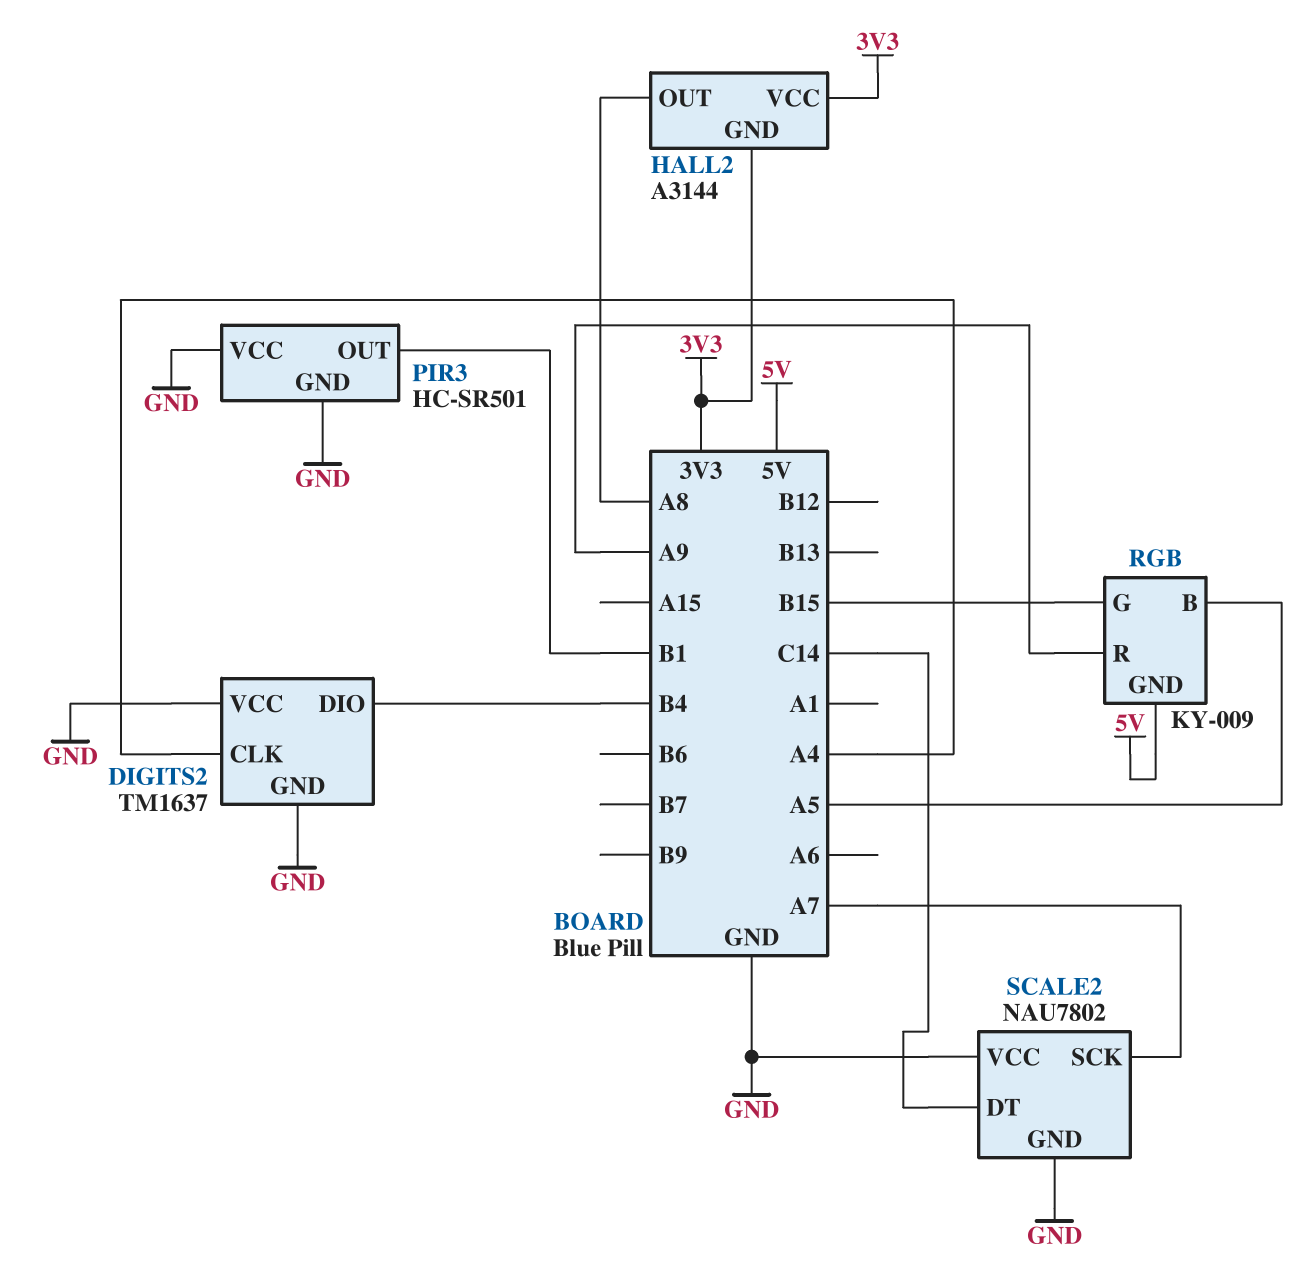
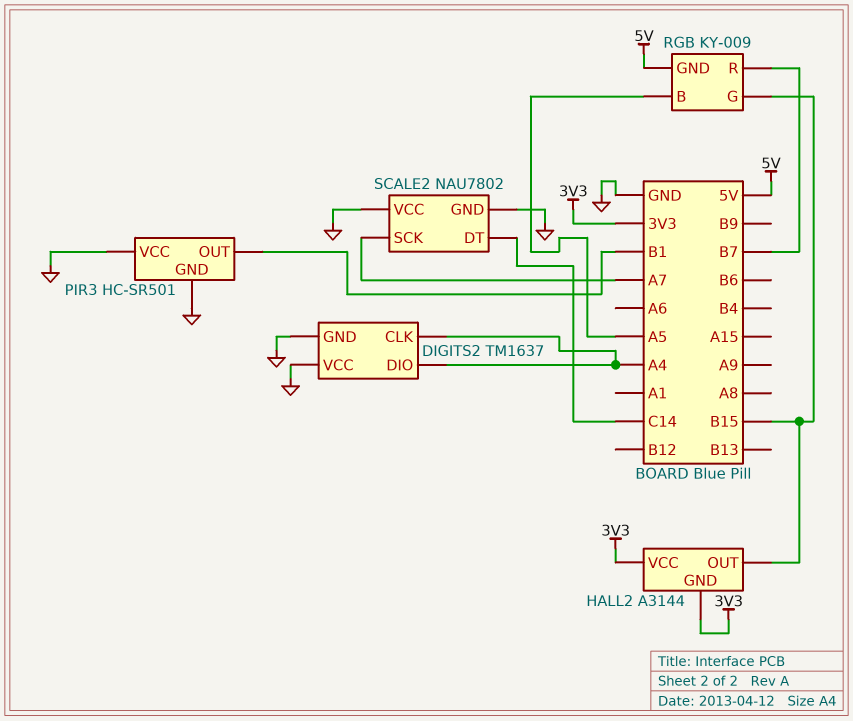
DIGITS2 pin DIO: B4 -> A4
HALL2 pin OUT: A8 -> B15
RGB pin R: A9 -> B7

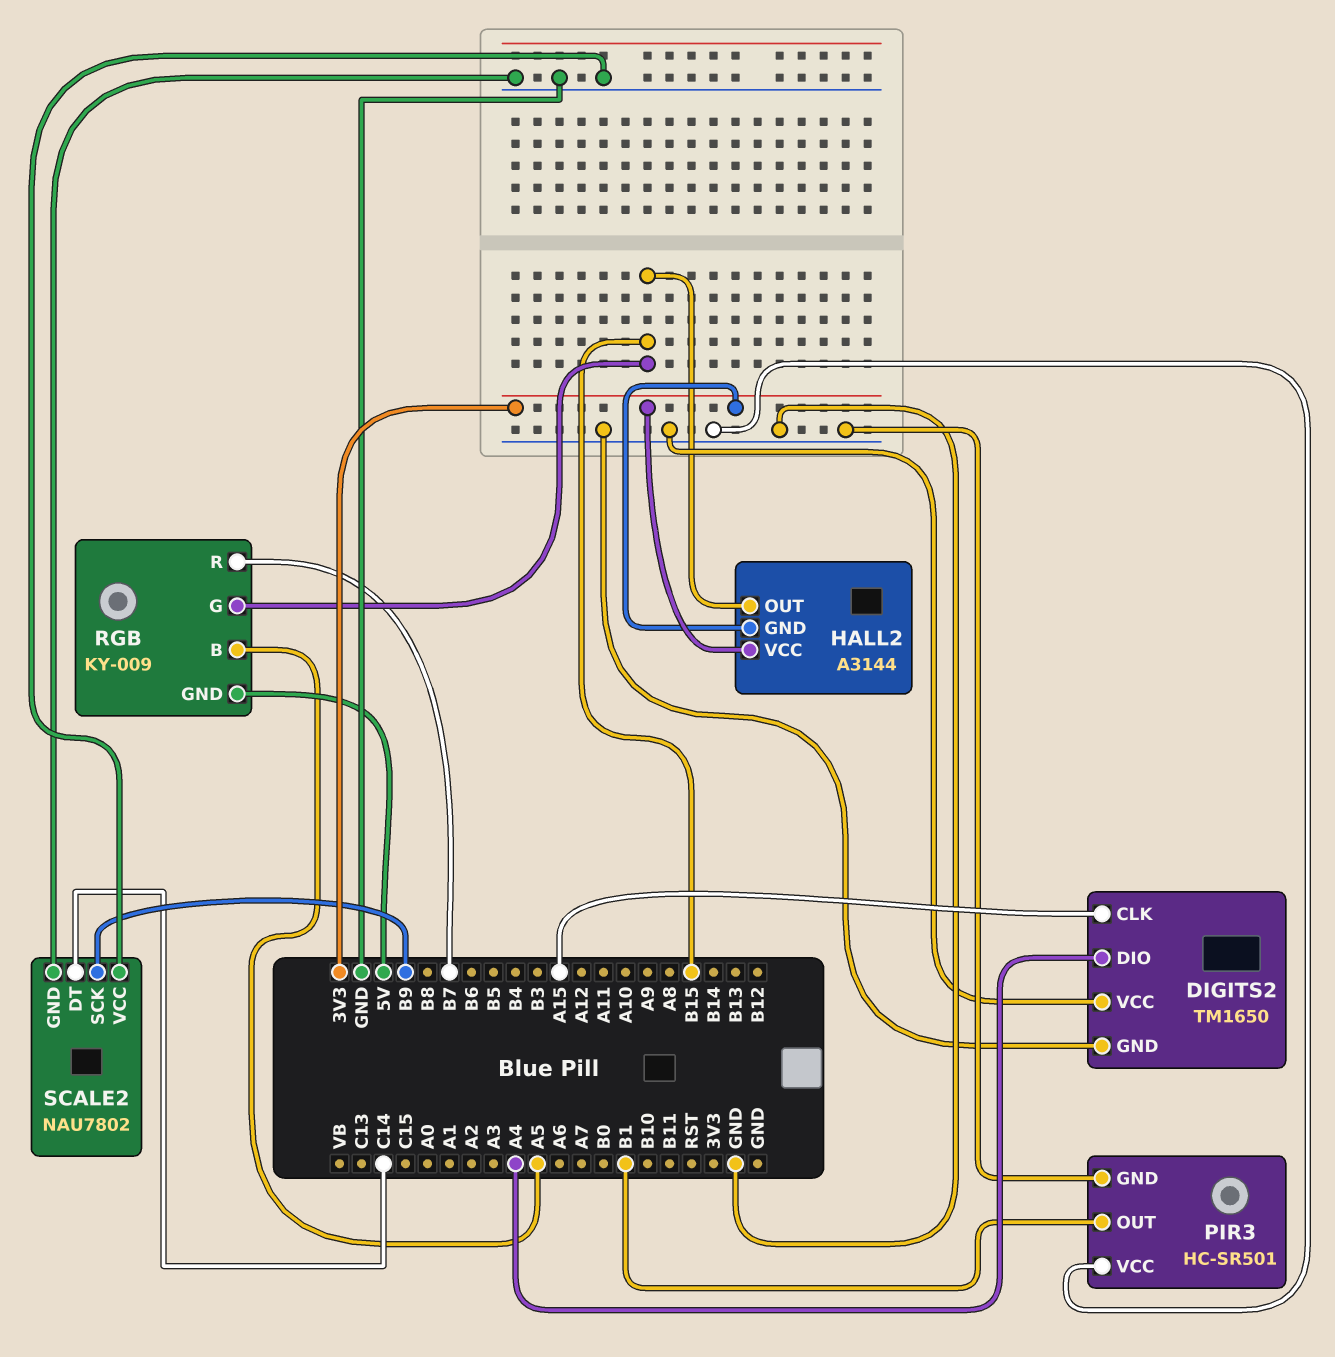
DIGITS2: TM1637 -> TM1650
DIGITS2 pin CLK: A4 -> A15
SCALE2 pin SCK: A7 -> B9

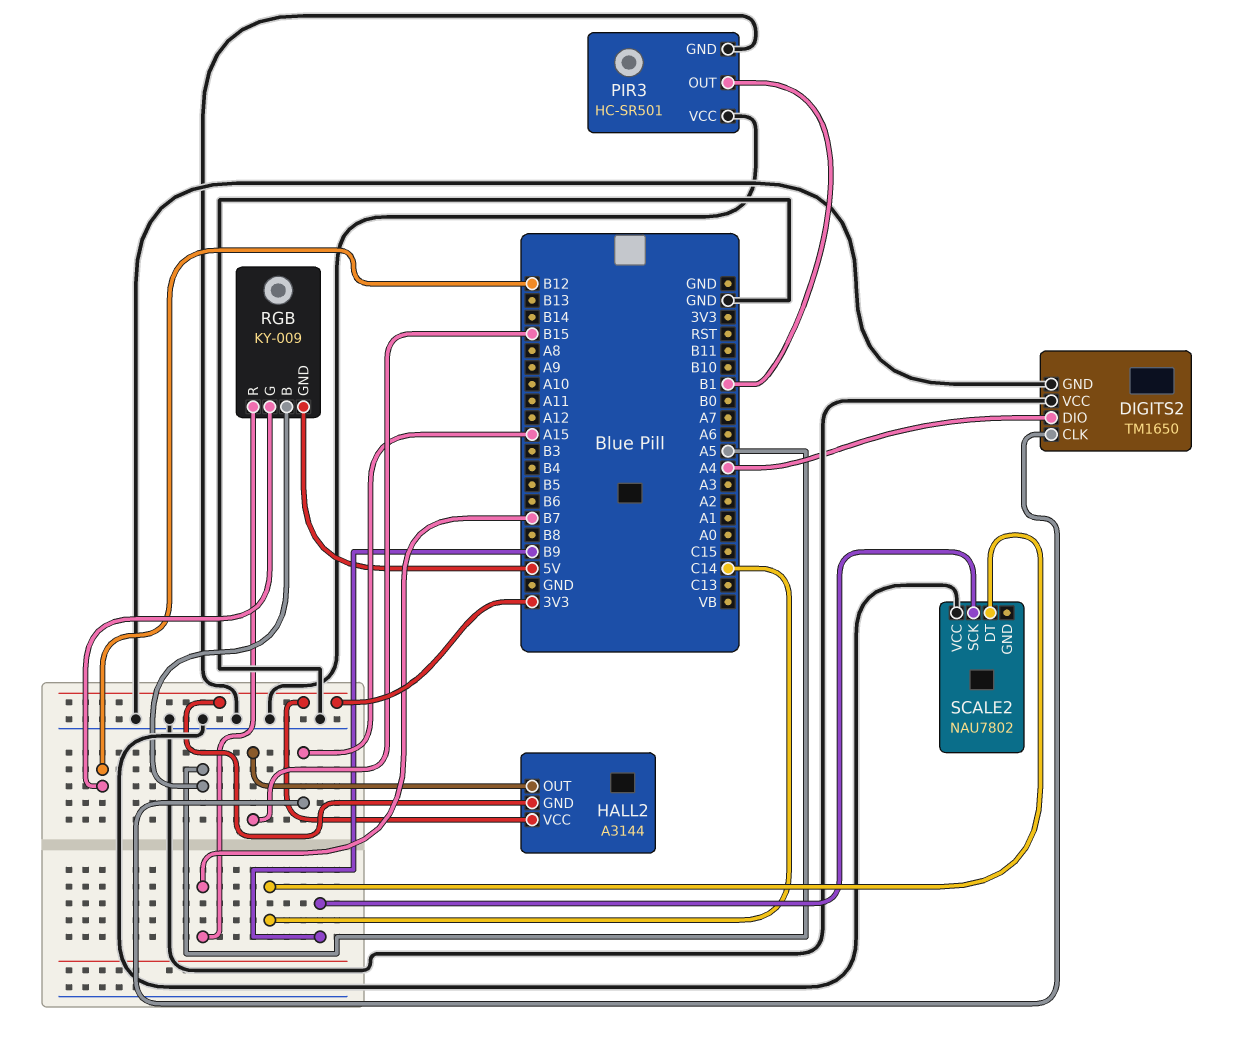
RGB pin G: B15 -> B12
SCALE2 pin GND: GND -> none

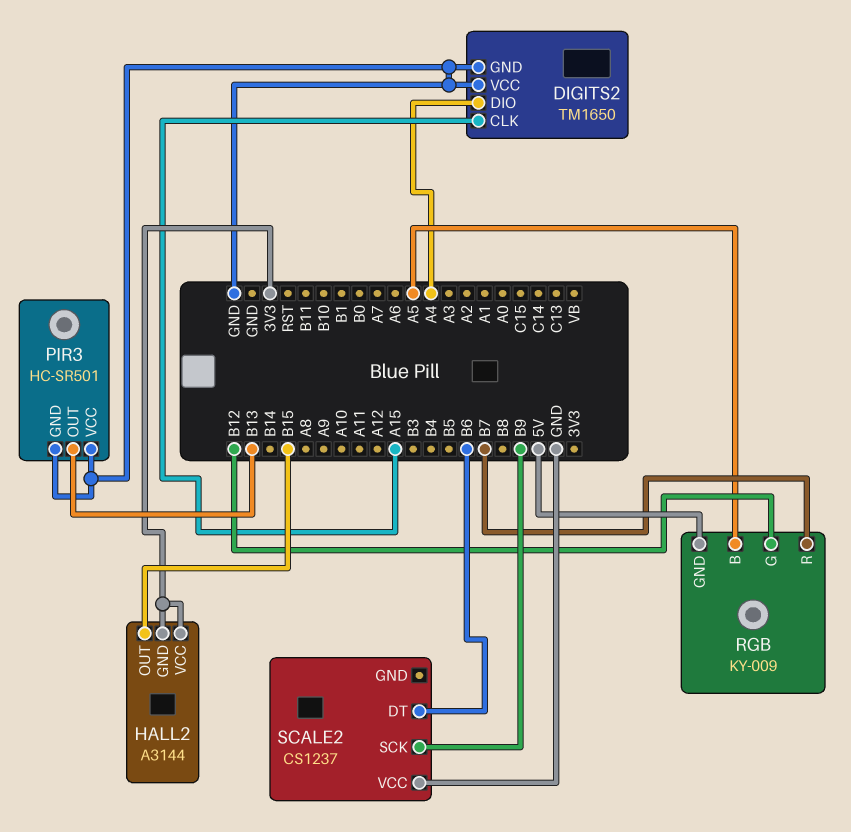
PIR3 pin OUT: B1 -> B13
SCALE2: NAU7802 -> CS1237
SCALE2 pin DT: C14 -> B6

